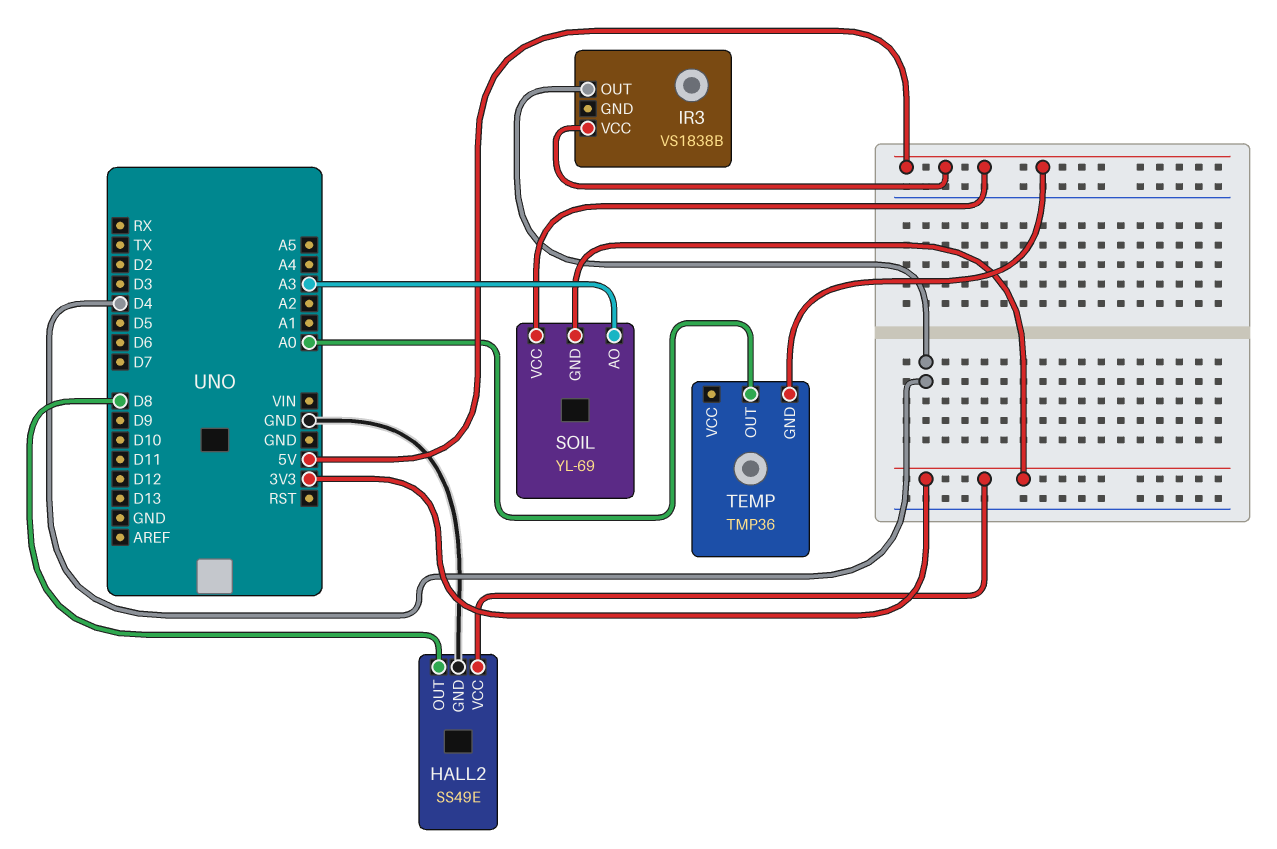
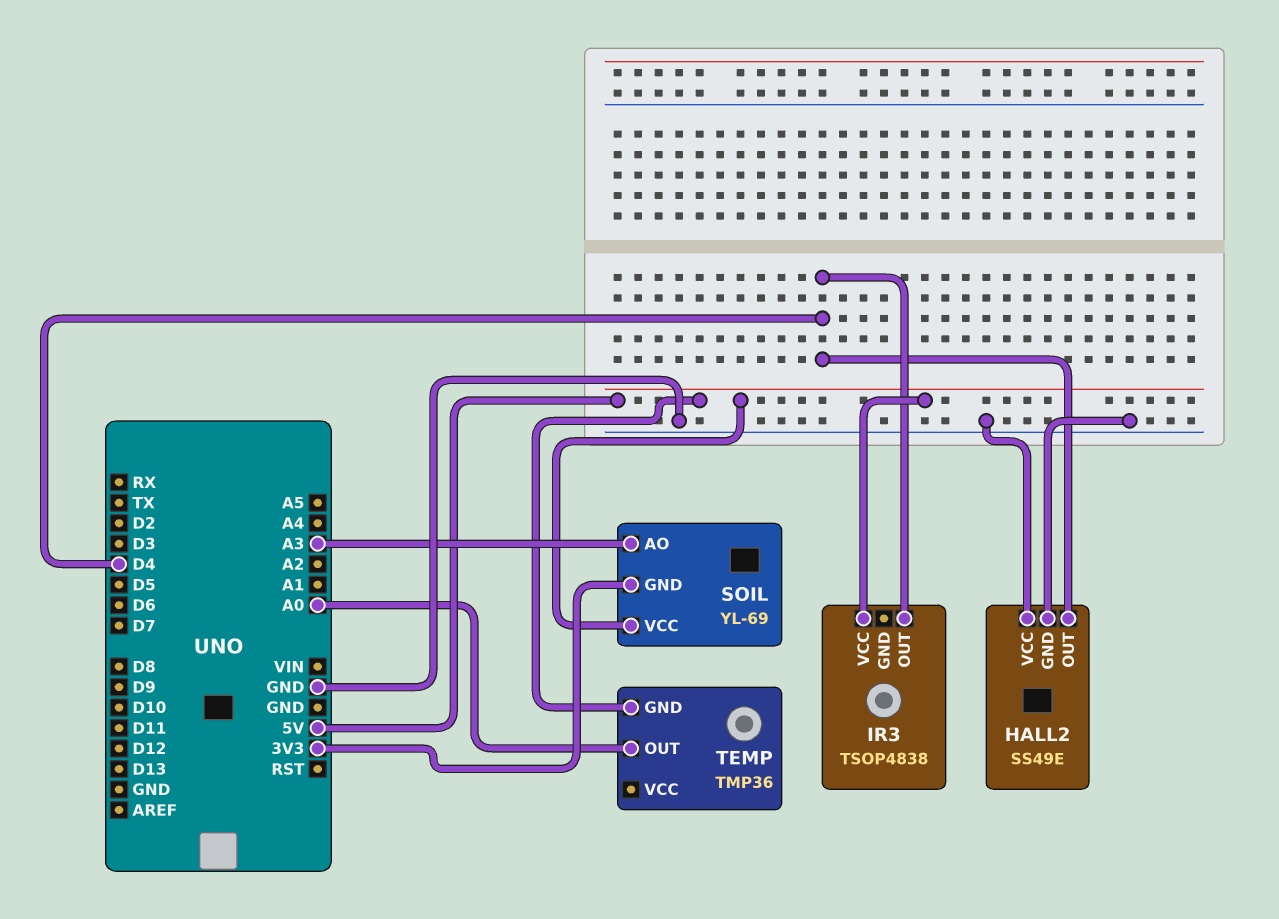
HALL2 pin OUT: D8 -> D4
HALL2 pin VCC: 3V3 -> GND
IR3: VS1838B -> TSOP4838

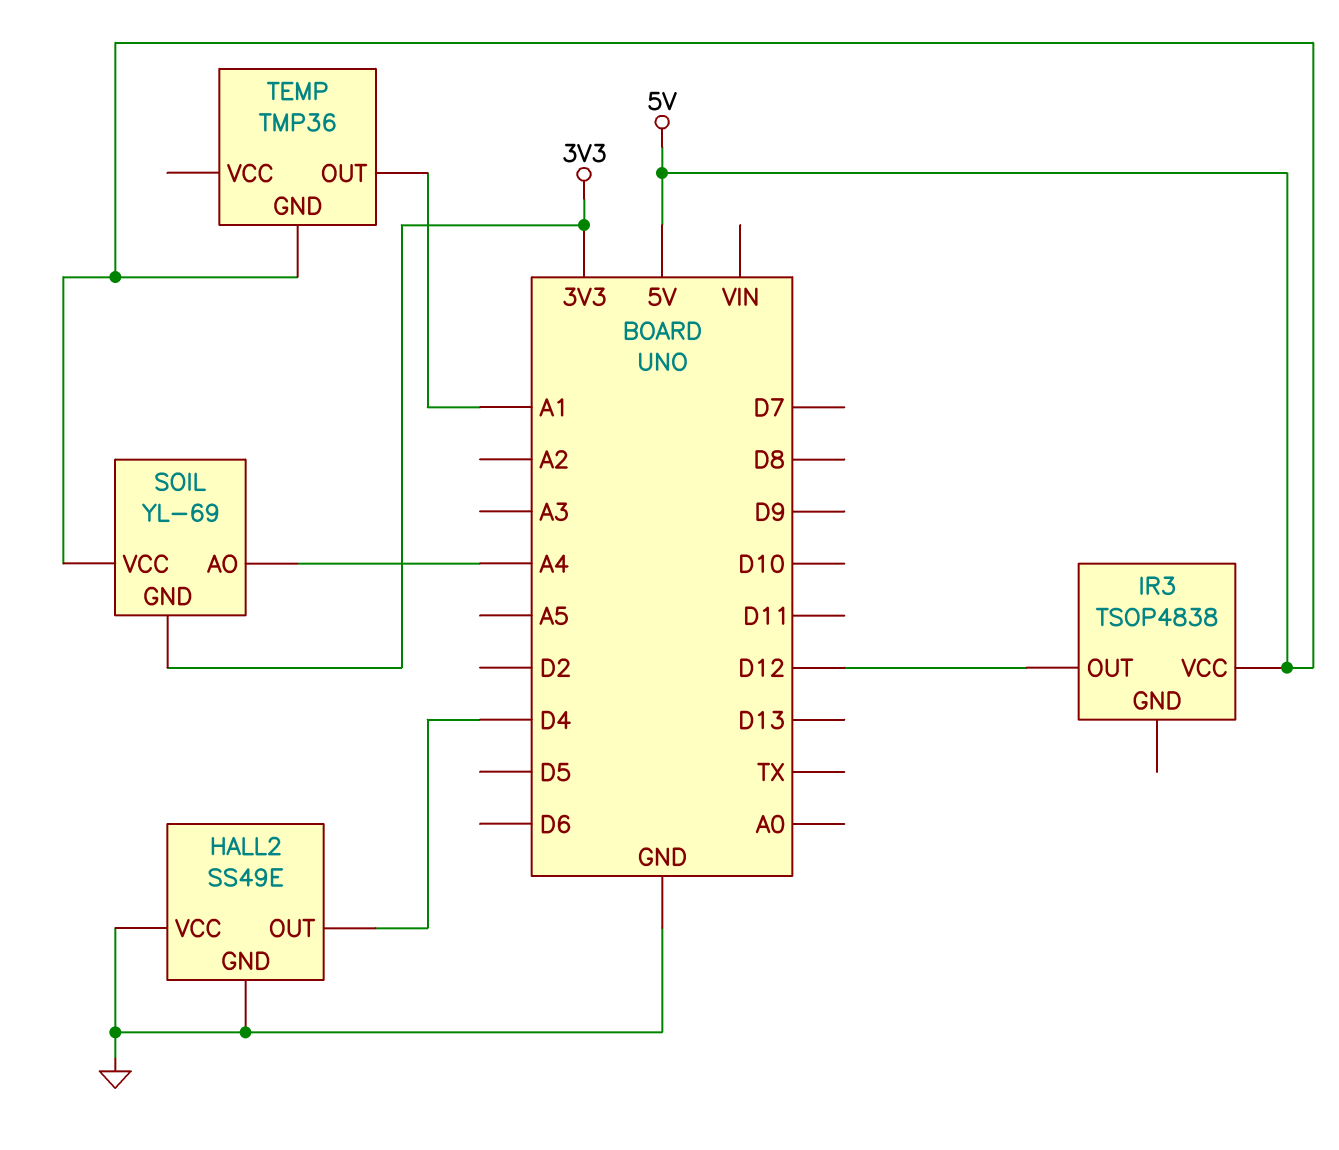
IR3 pin OUT: D4 -> D12
SOIL pin AO: A3 -> A4
TEMP pin OUT: A0 -> A1

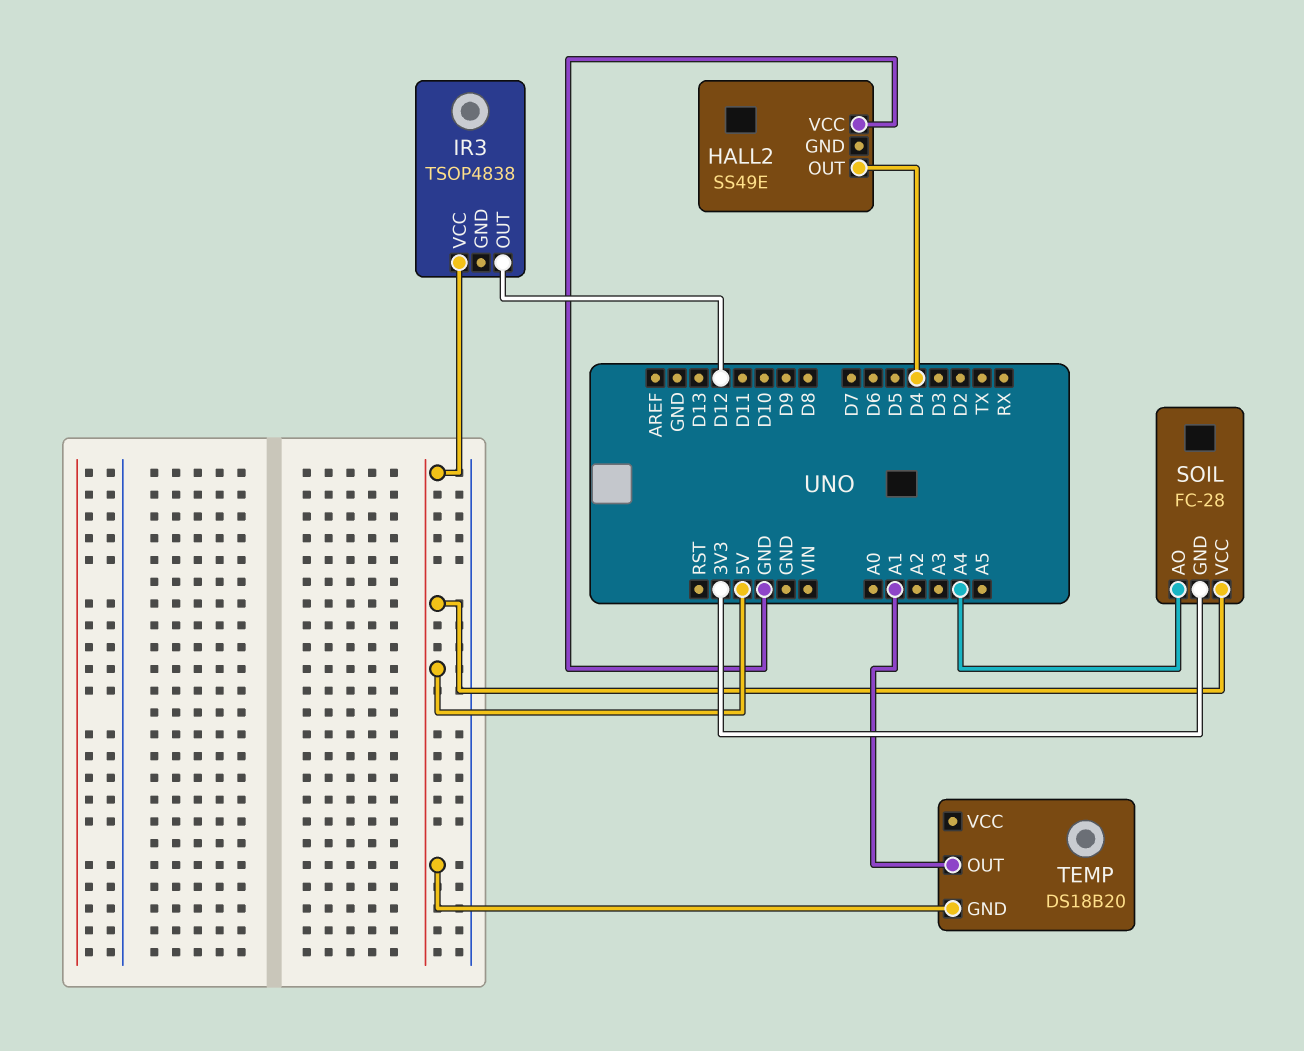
HALL2 pin GND: GND -> none
SOIL: YL-69 -> FC-28
TEMP: TMP36 -> DS18B20

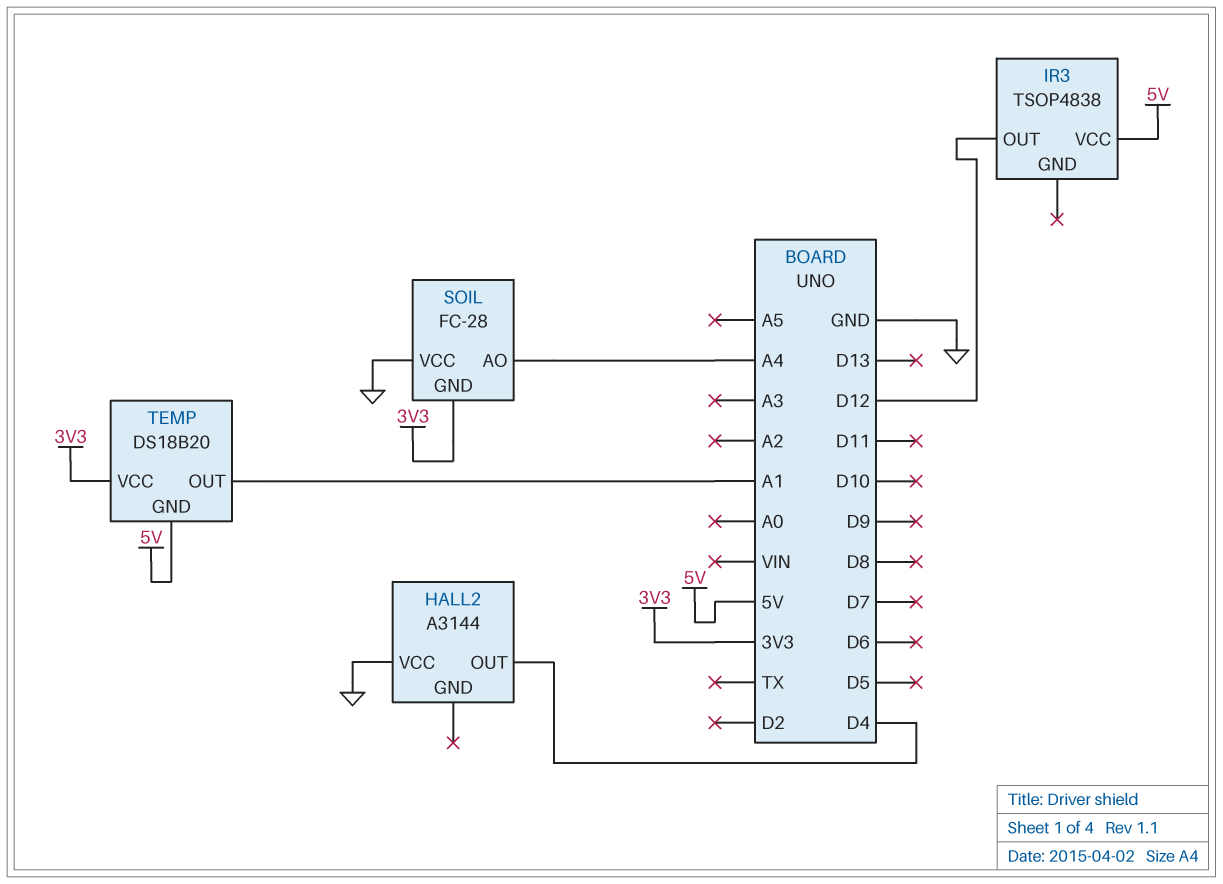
HALL2: SS49E -> A3144
SOIL pin VCC: 5V -> GND
TEMP pin VCC: none -> 3V3

